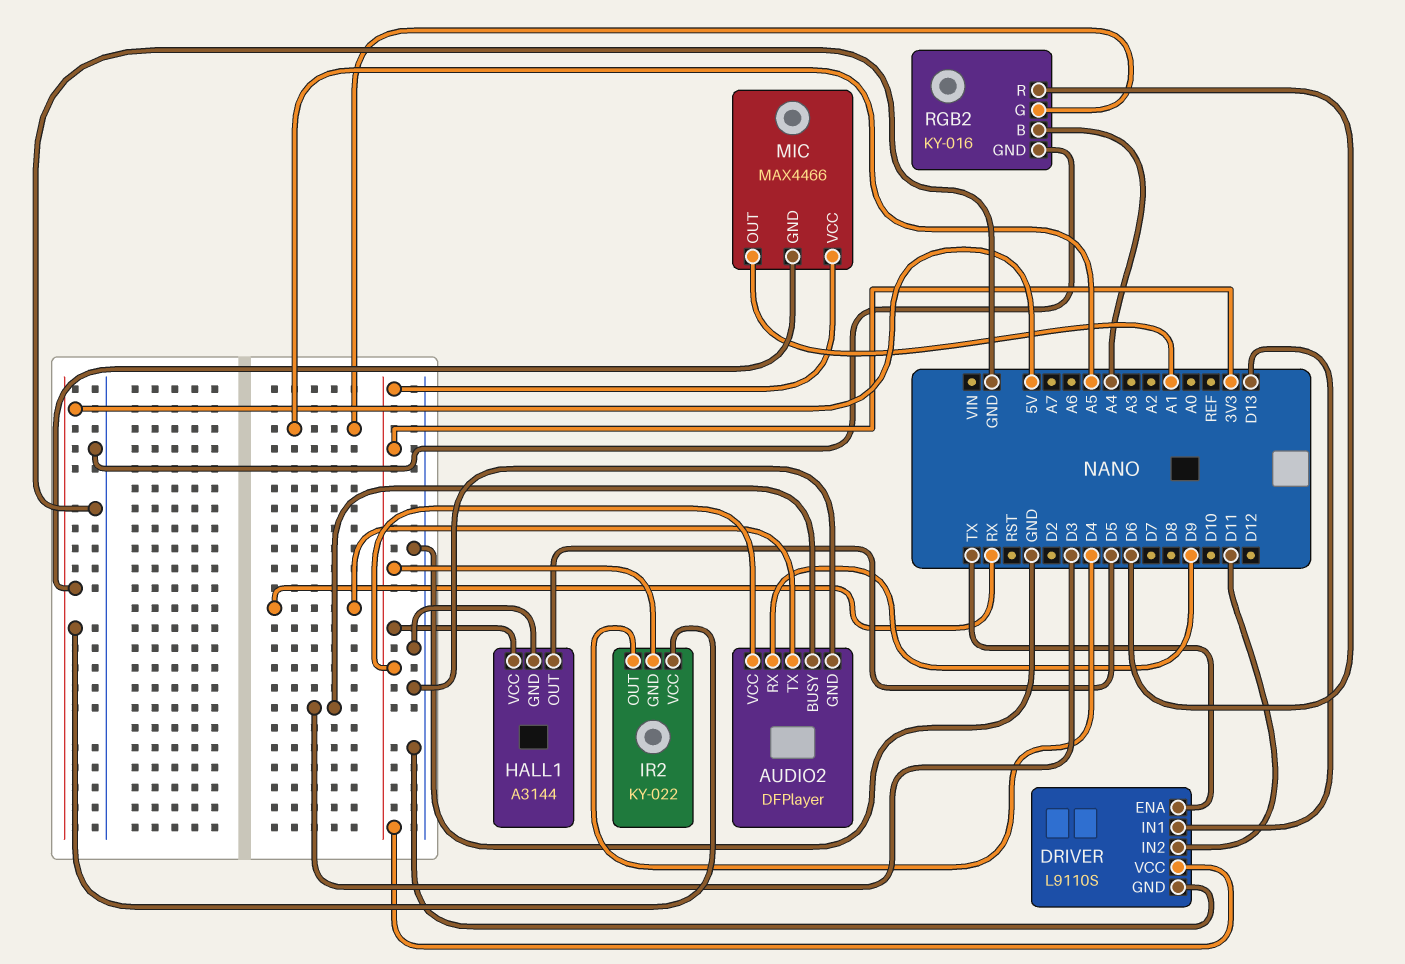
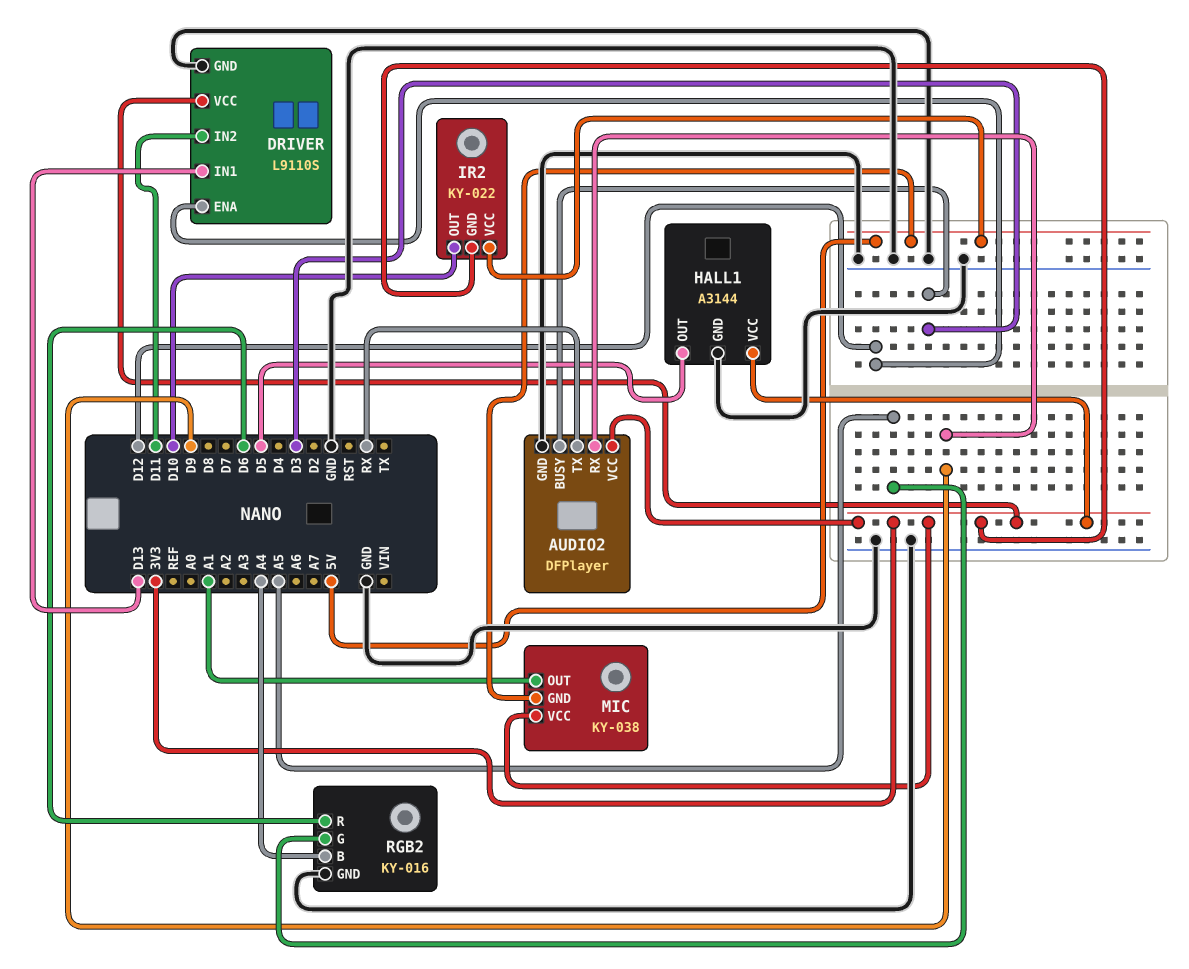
DRIVER pin ENA: TX -> D12
IR2 pin OUT: D4 -> D10
MIC: MAX4466 -> KY-038

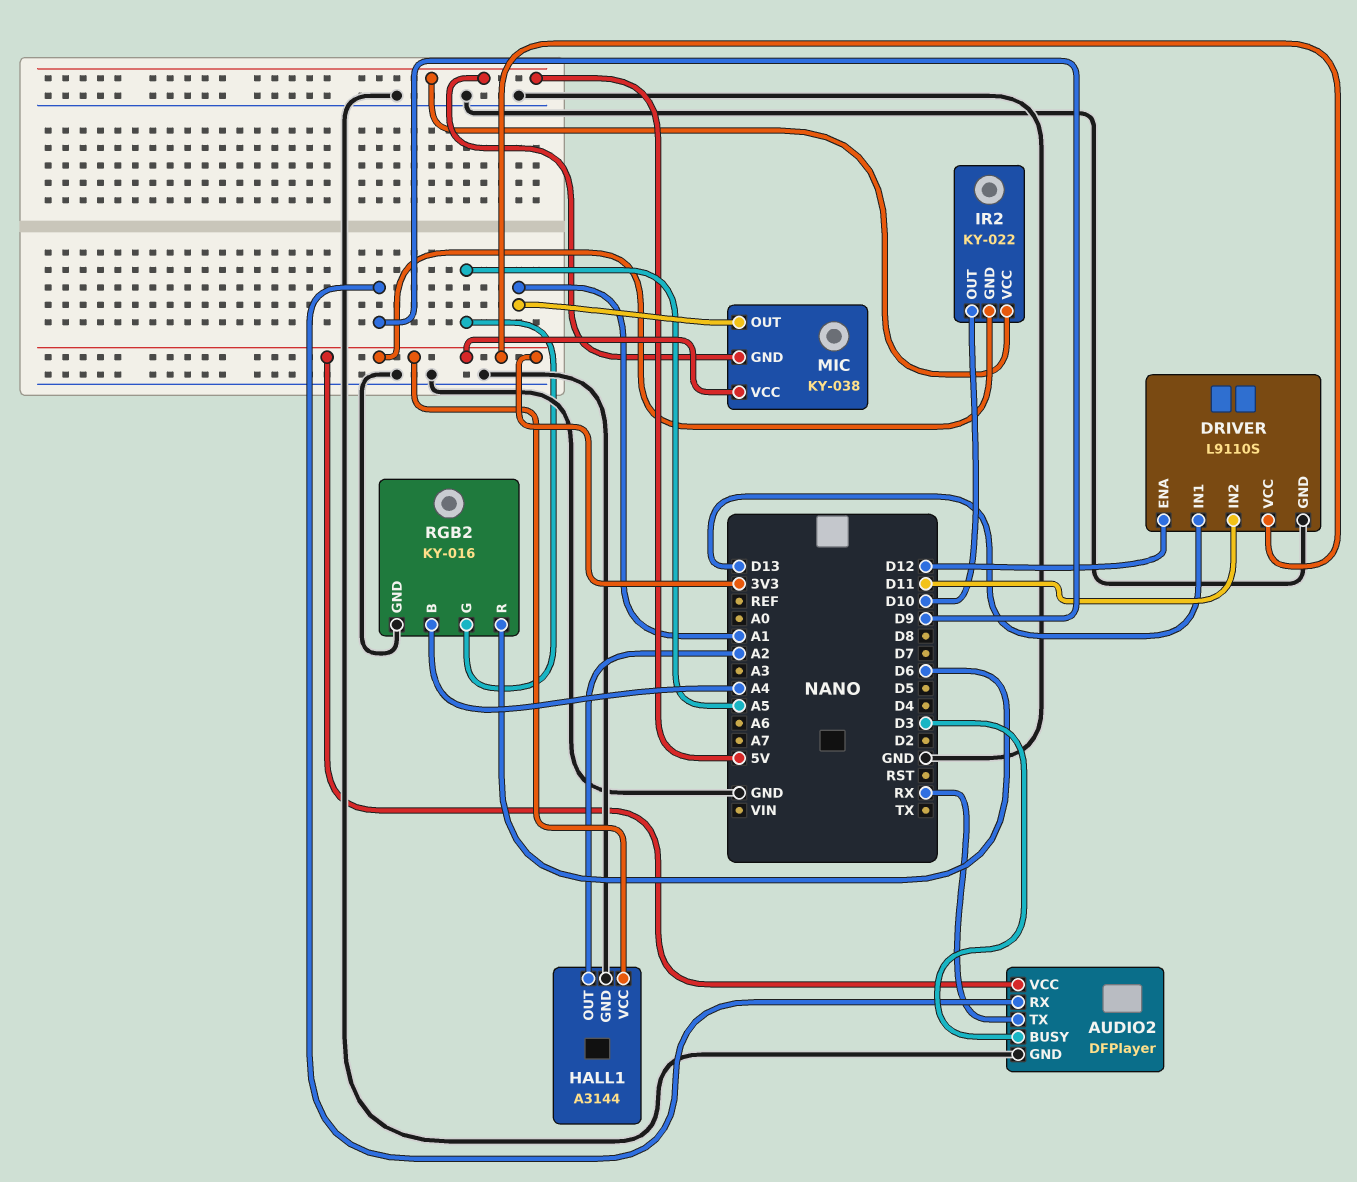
HALL1 pin OUT: D5 -> A2

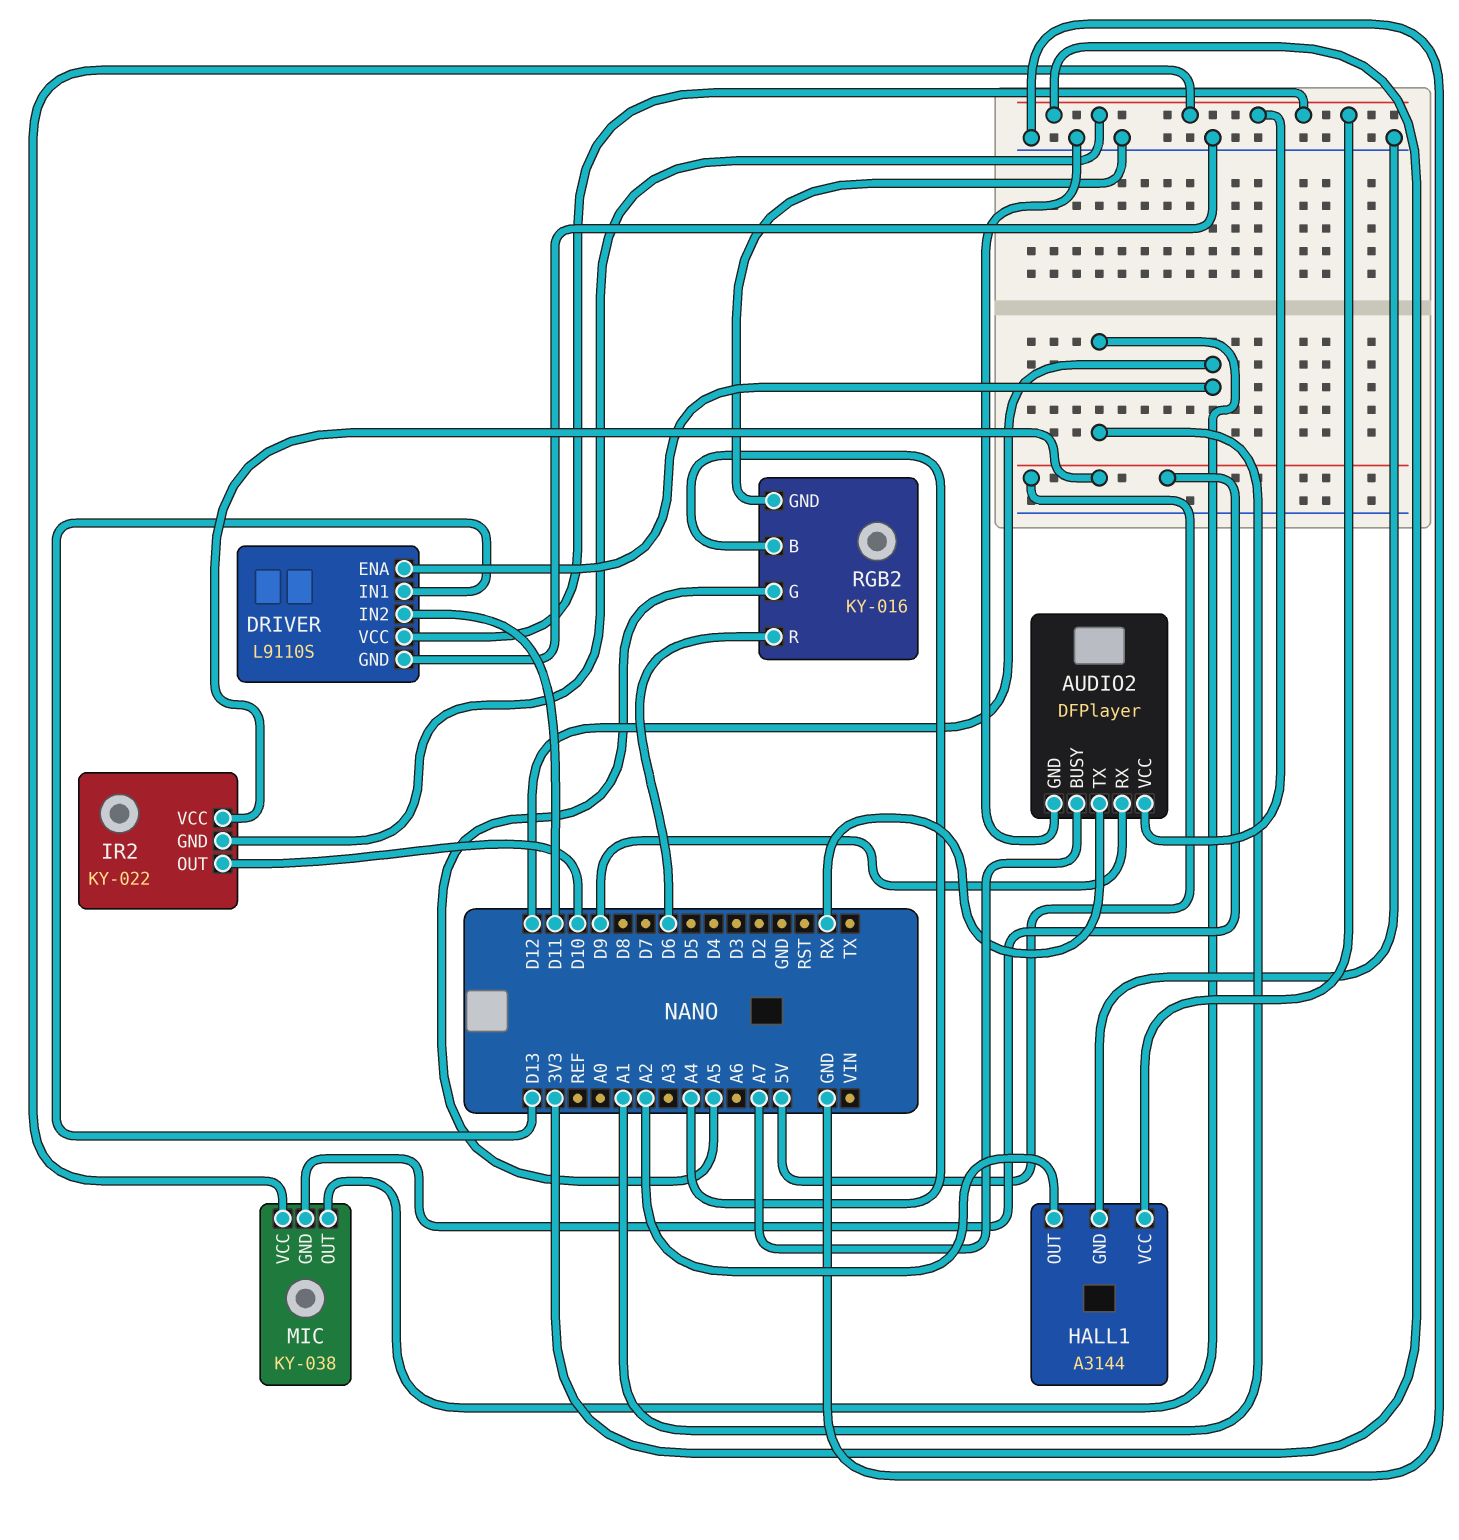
AUDIO2 pin BUSY: D3 -> A7

